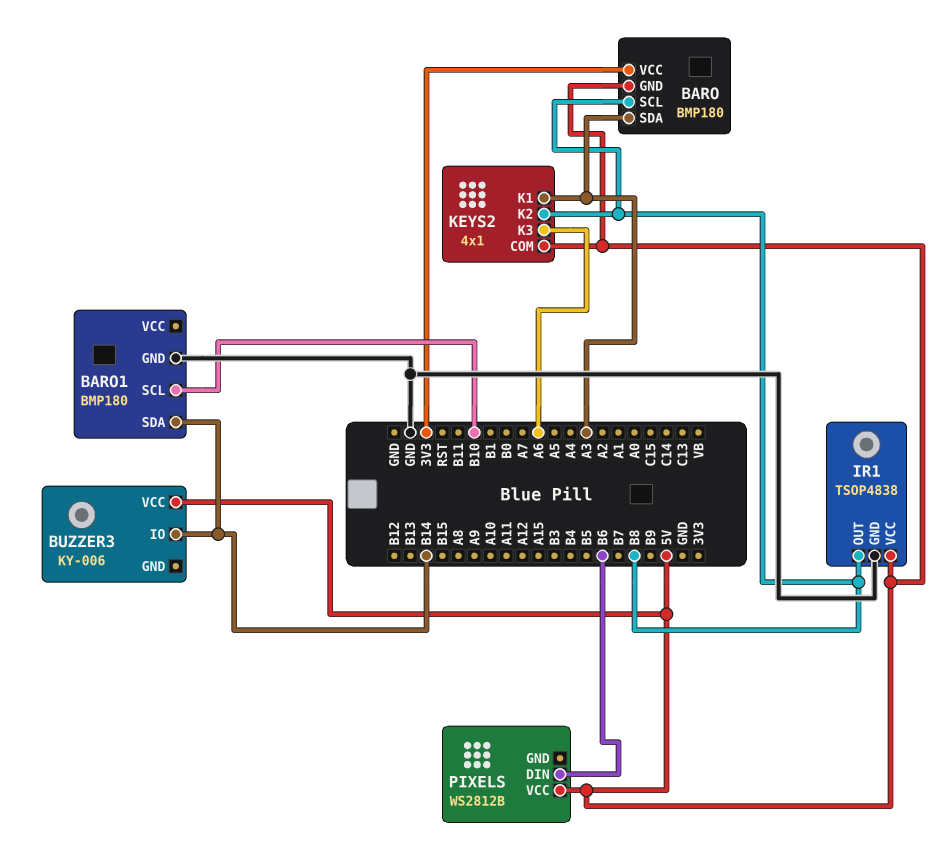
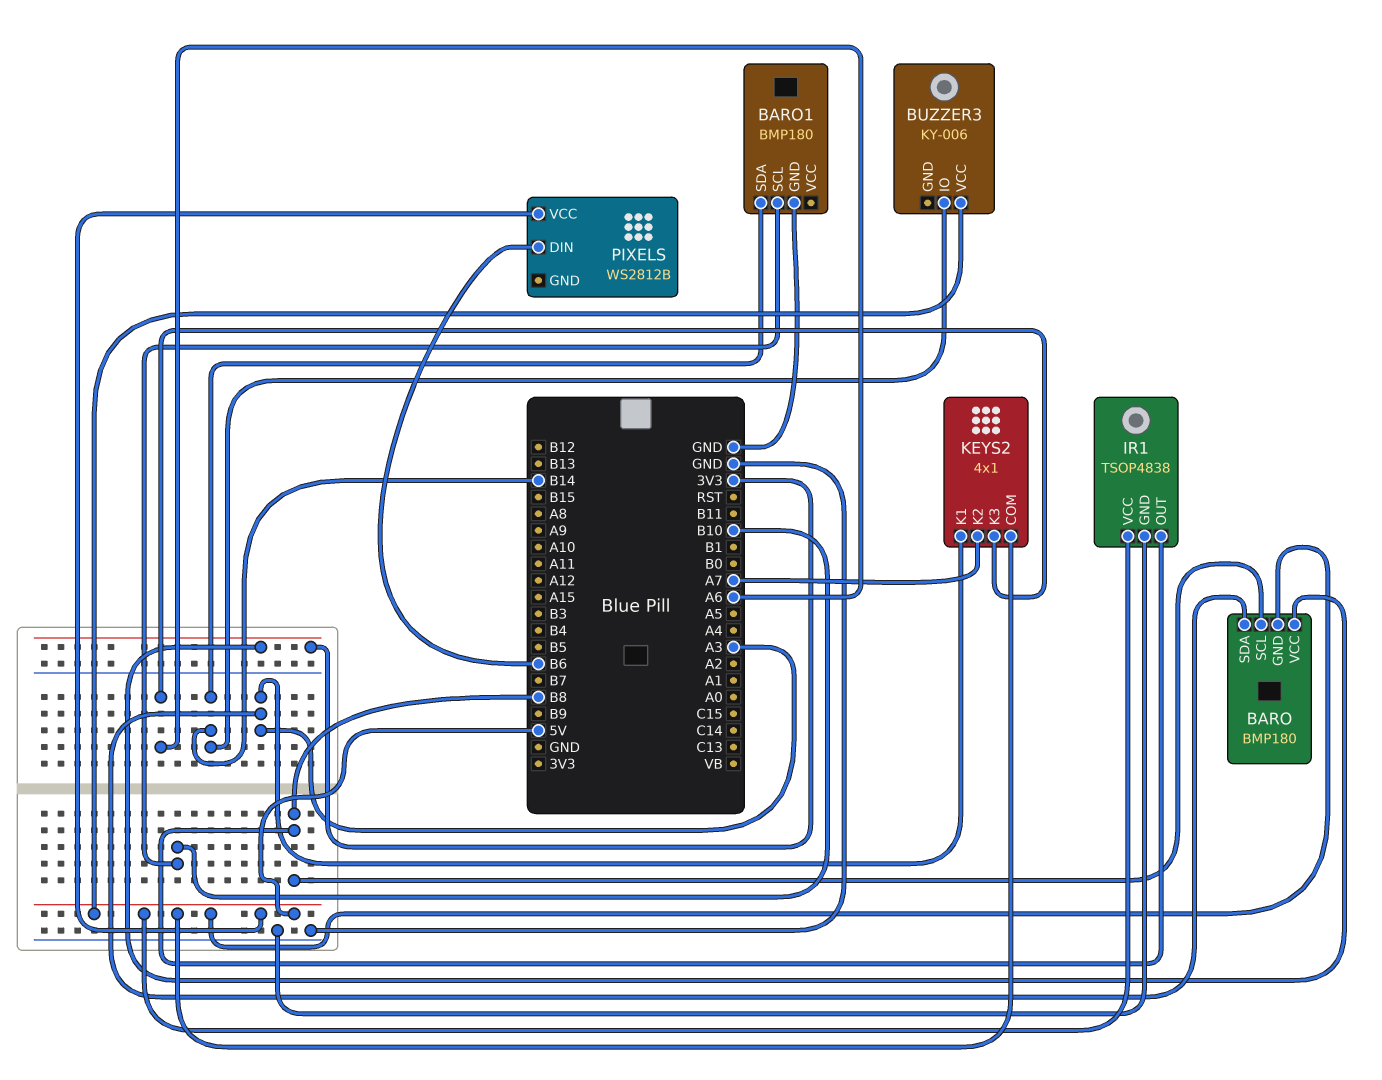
KEYS2 pin K2: B8 -> A7

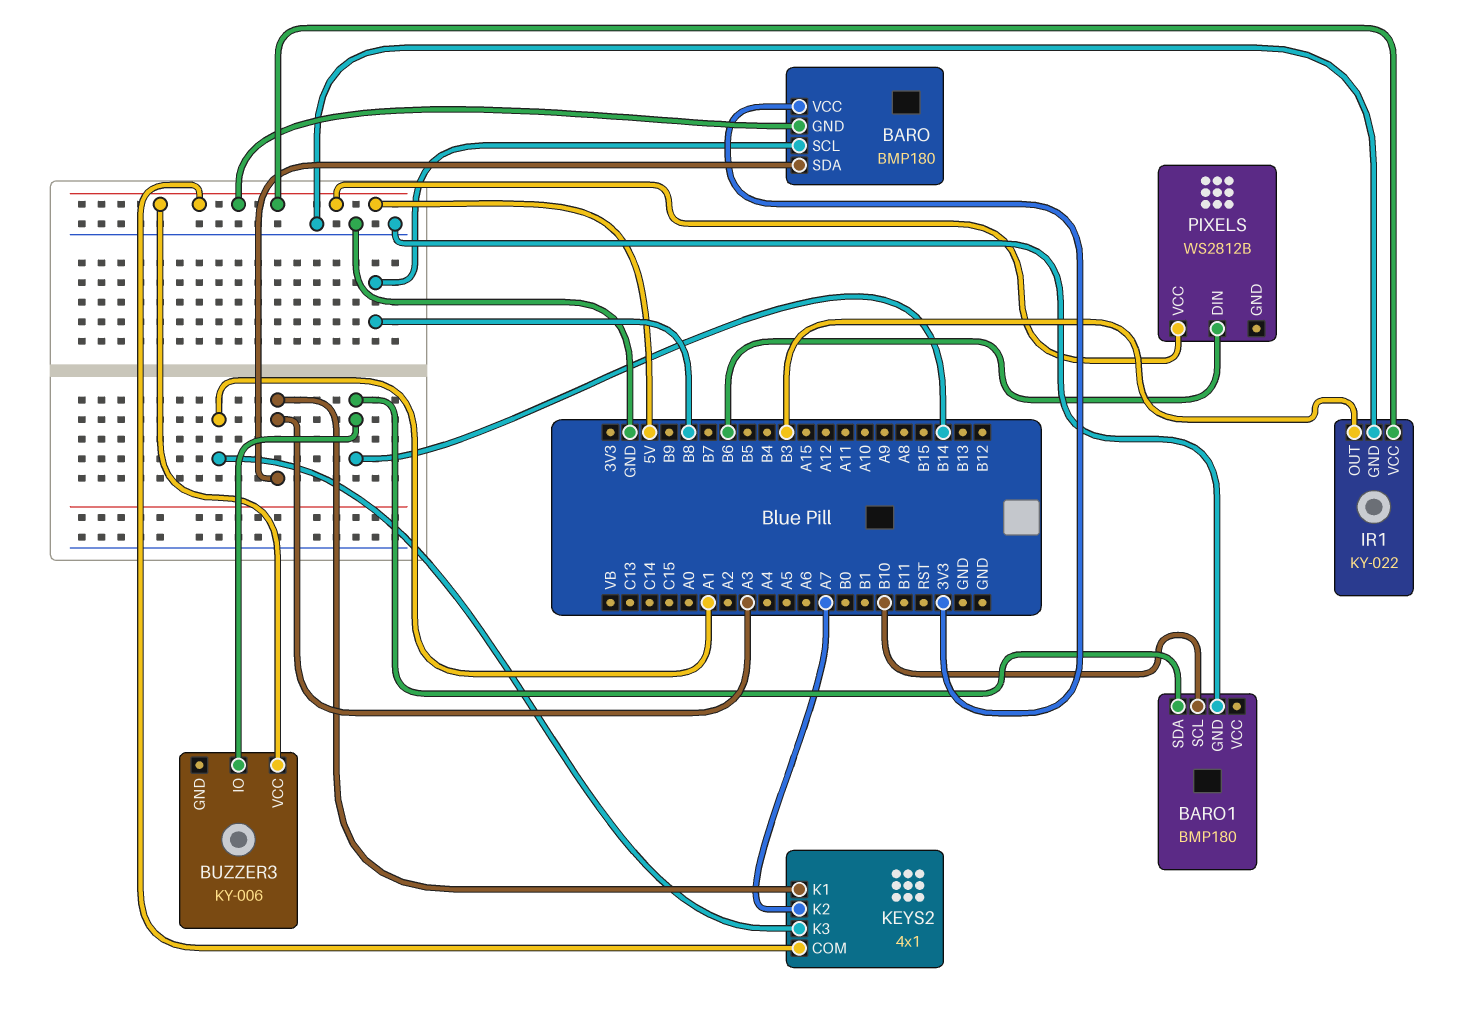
IR1: TSOP4838 -> KY-022
IR1 pin OUT: B8 -> B3
KEYS2 pin K3: A6 -> A1

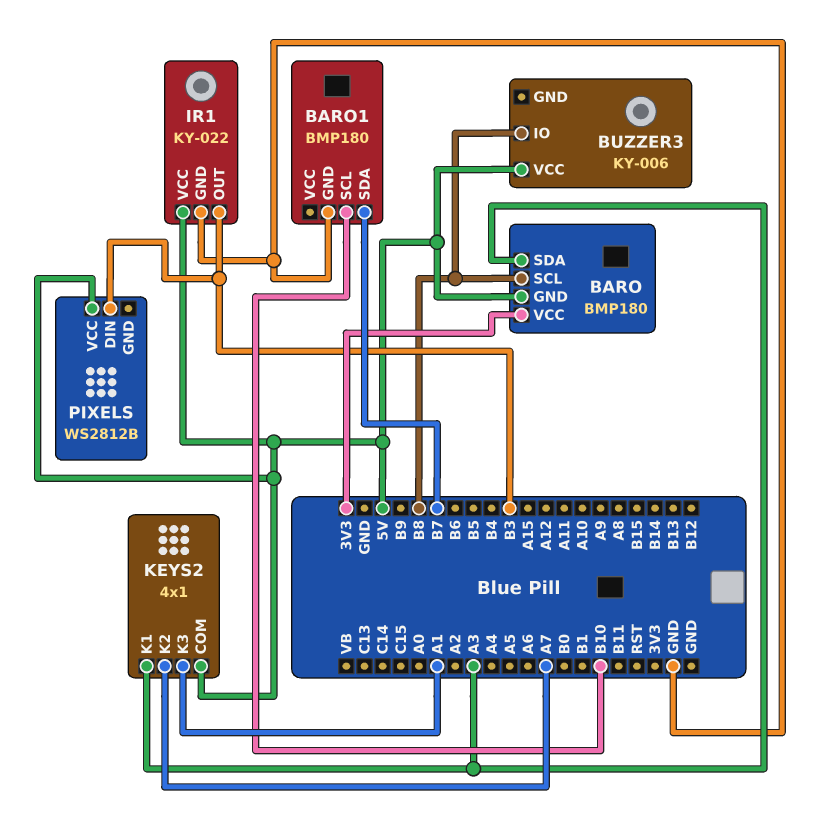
BARO1 pin SDA: B14 -> B7
BUZZER3 pin IO: B14 -> B8
PIXELS pin DIN: B6 -> B3

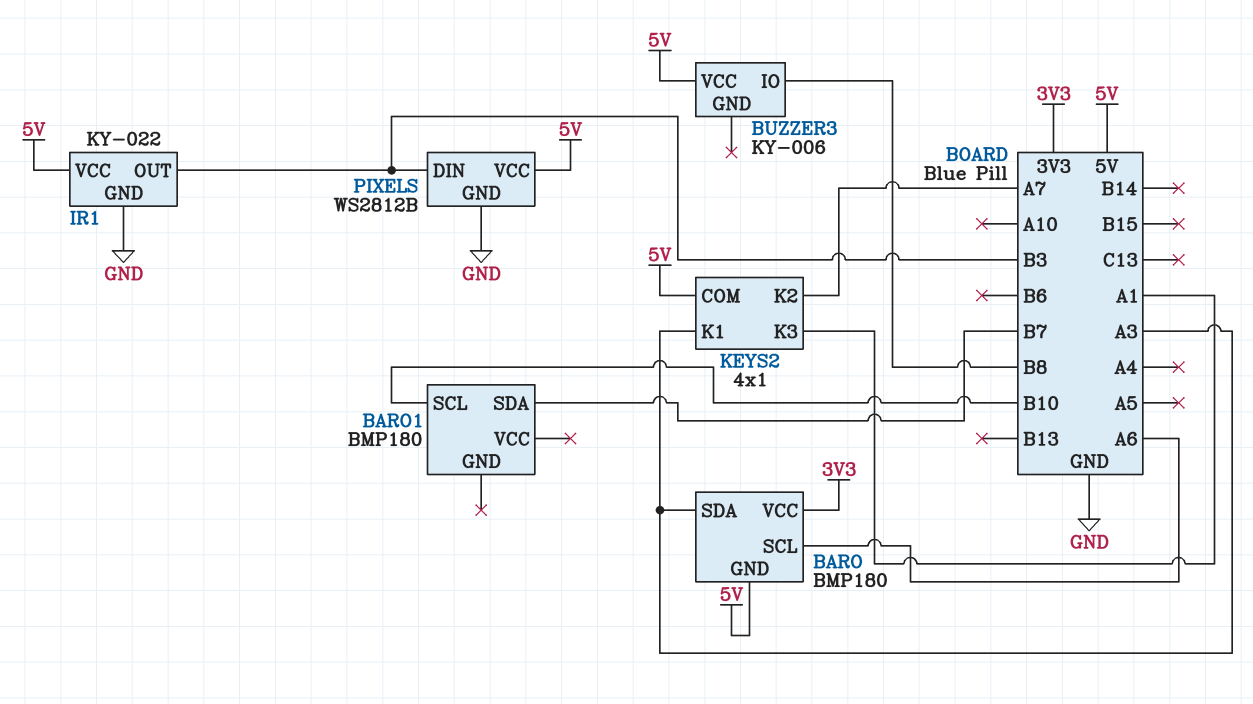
BARO pin SCL: B8 -> A6
BARO1 pin GND: GND -> none
PIXELS pin GND: none -> GND

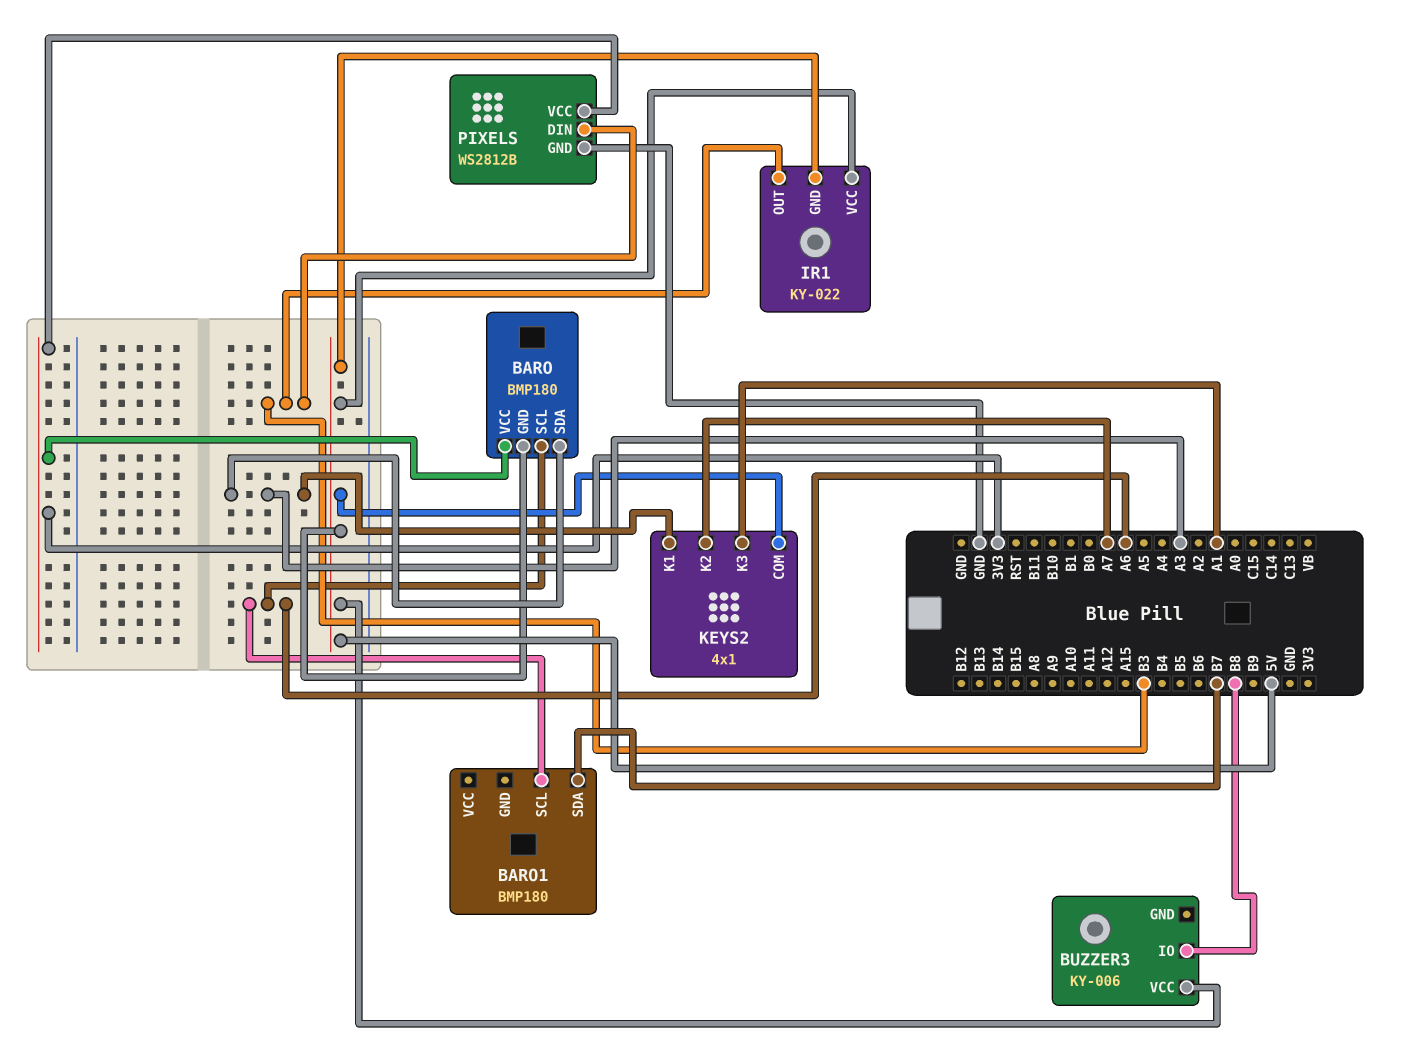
BARO1 pin SCL: B10 -> A6
IR1 pin GND: GND -> 5V
PIXELS pin VCC: 5V -> 3V3

